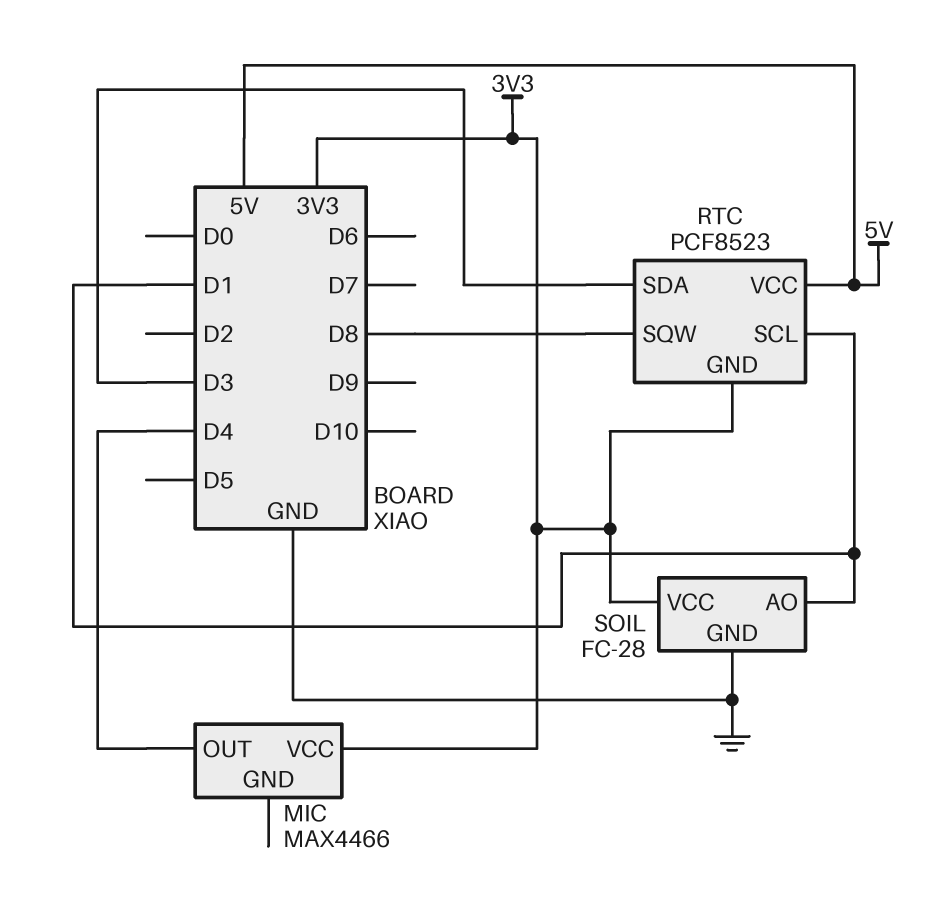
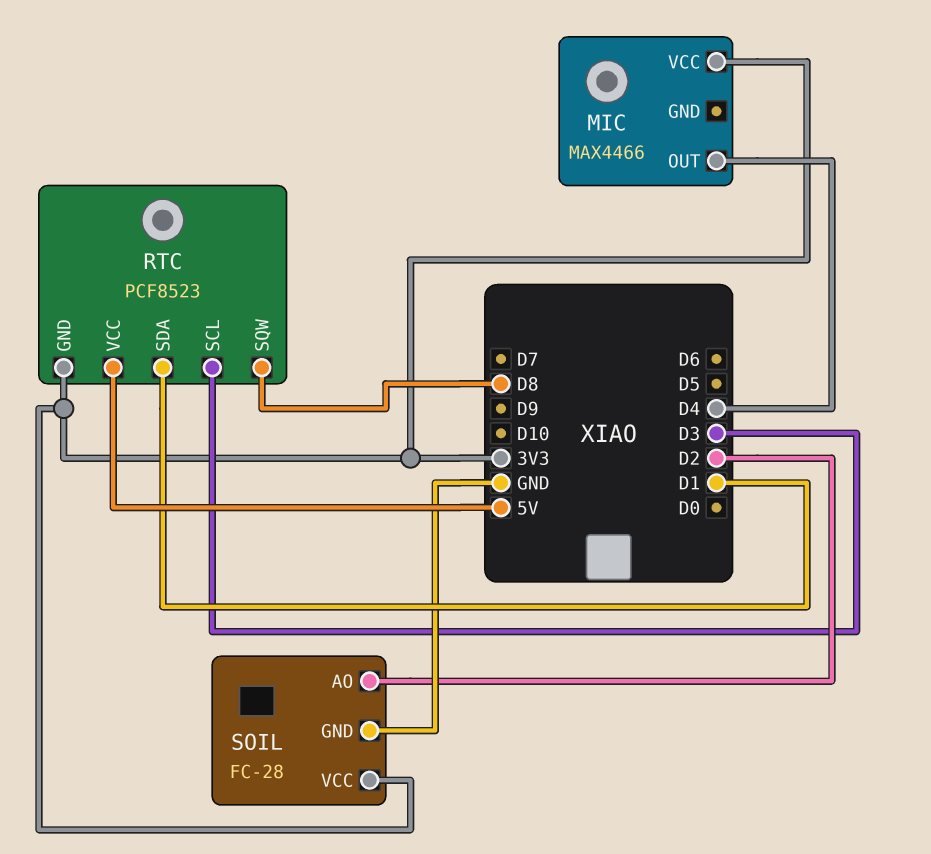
RTC pin SCL: D1 -> D3
RTC pin SDA: D3 -> D1
SOIL pin AO: D1 -> D2

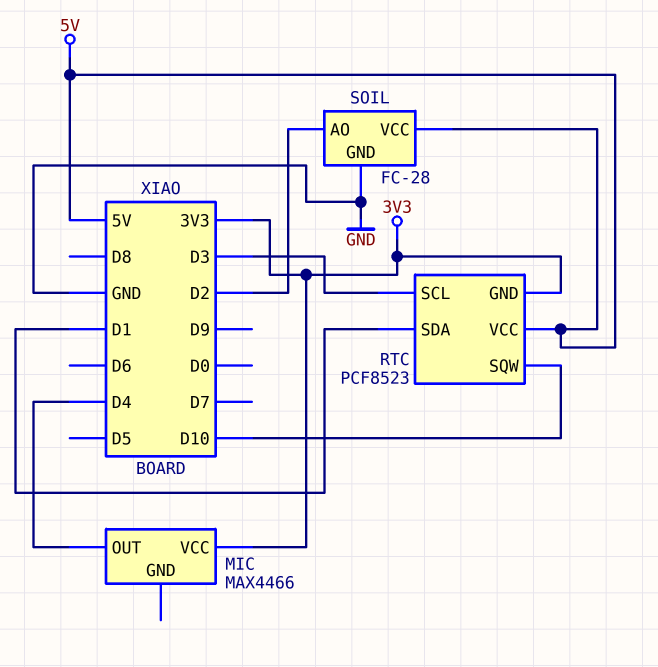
RTC pin SQW: D8 -> D10
SOIL pin VCC: 3V3 -> 5V

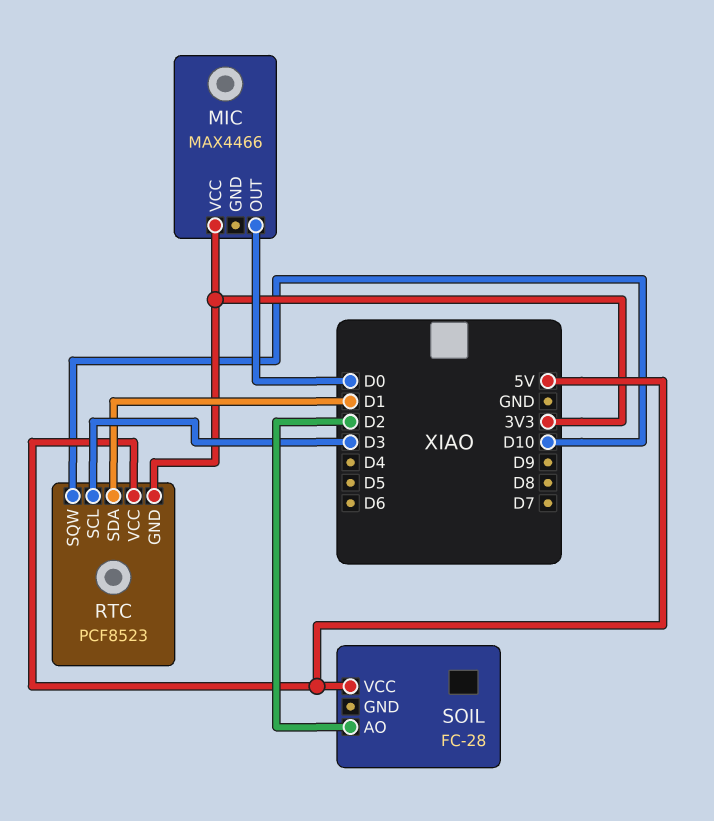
MIC pin OUT: D4 -> D0
SOIL pin GND: GND -> none

